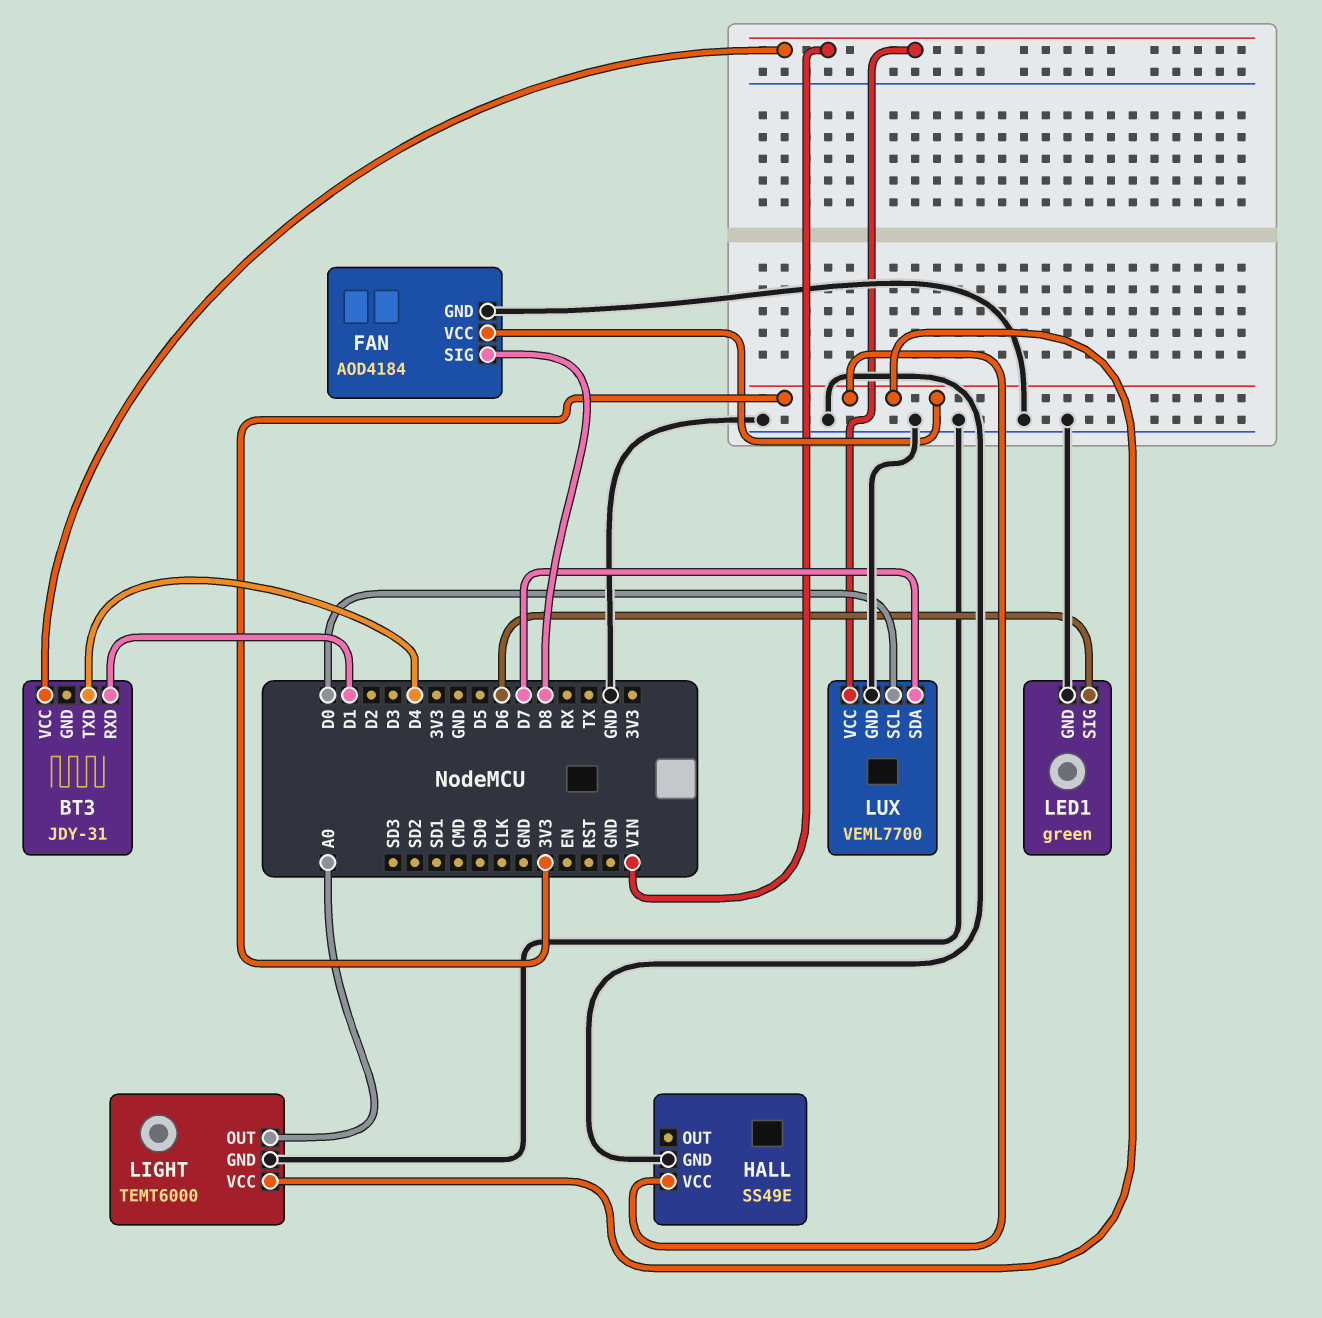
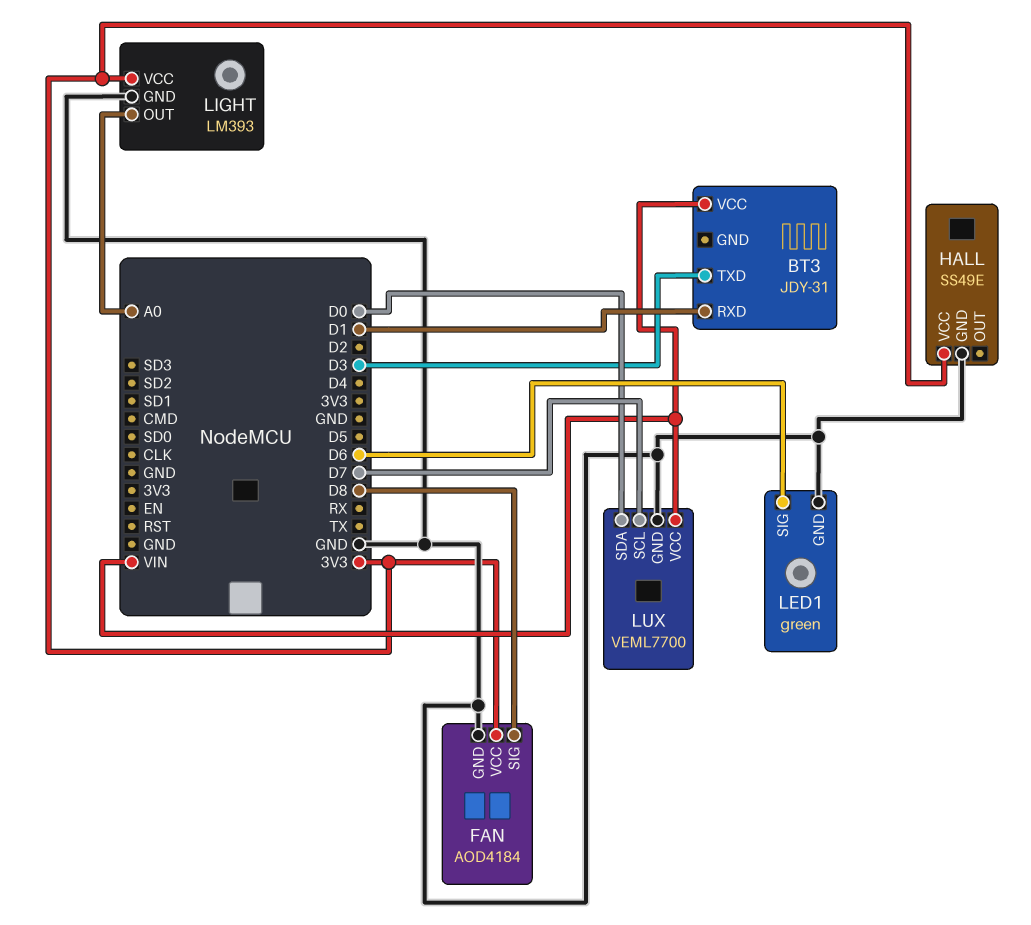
BT3 pin TXD: D4 -> D3
LIGHT: TEMT6000 -> LM393
LUX pin SCL: D0 -> D7
LUX pin SDA: D7 -> D0

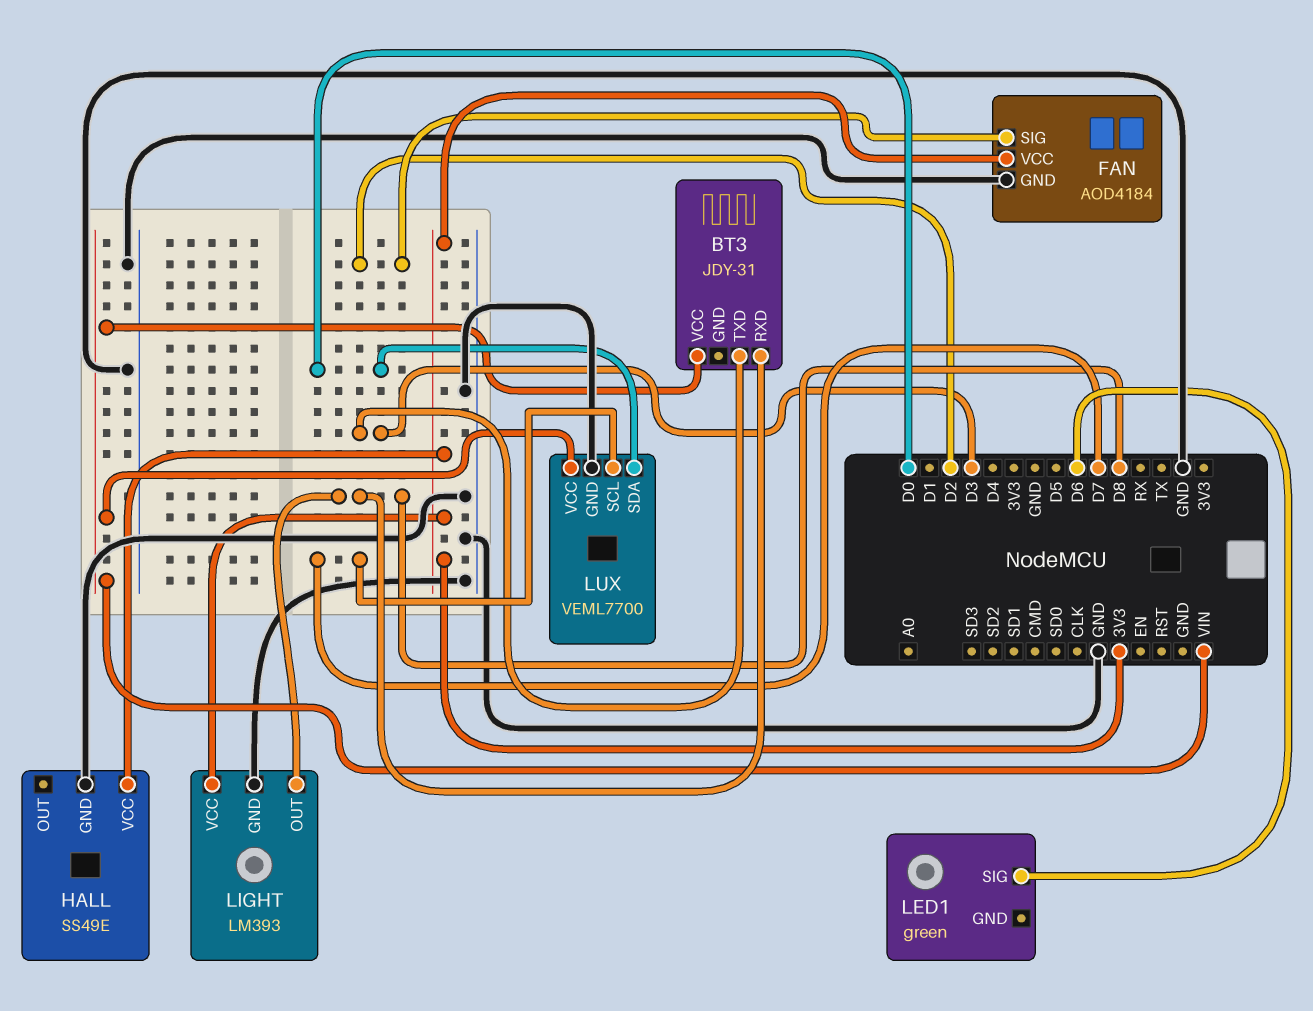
BT3 pin RXD: D1 -> D8
FAN pin SIG: D8 -> D2
LED1 pin GND: GND -> none
LIGHT pin OUT: A0 -> D8

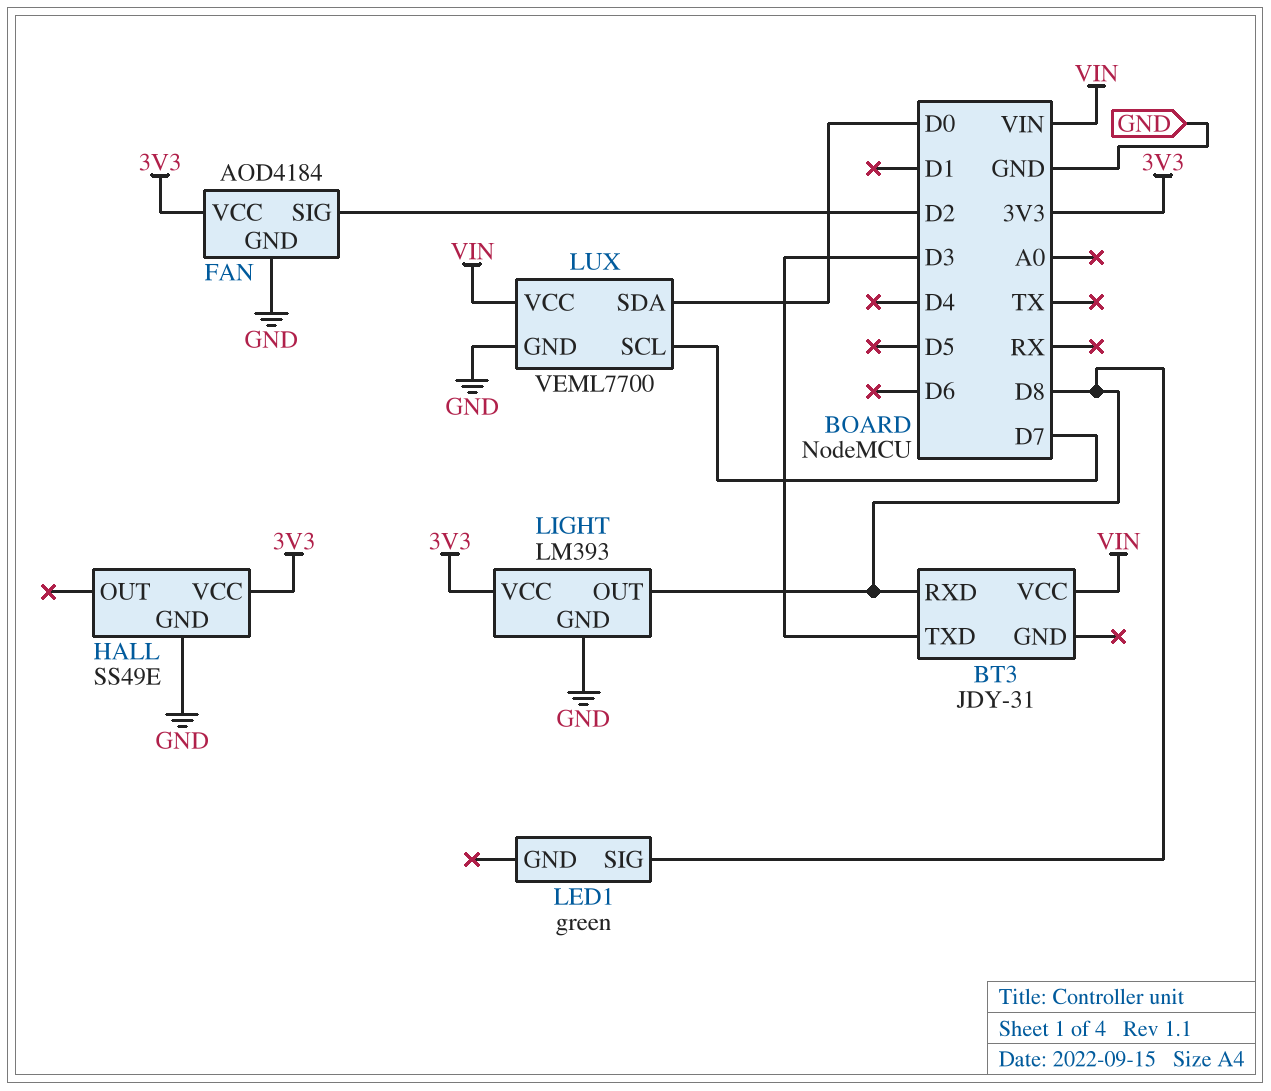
LED1 pin SIG: D6 -> D8

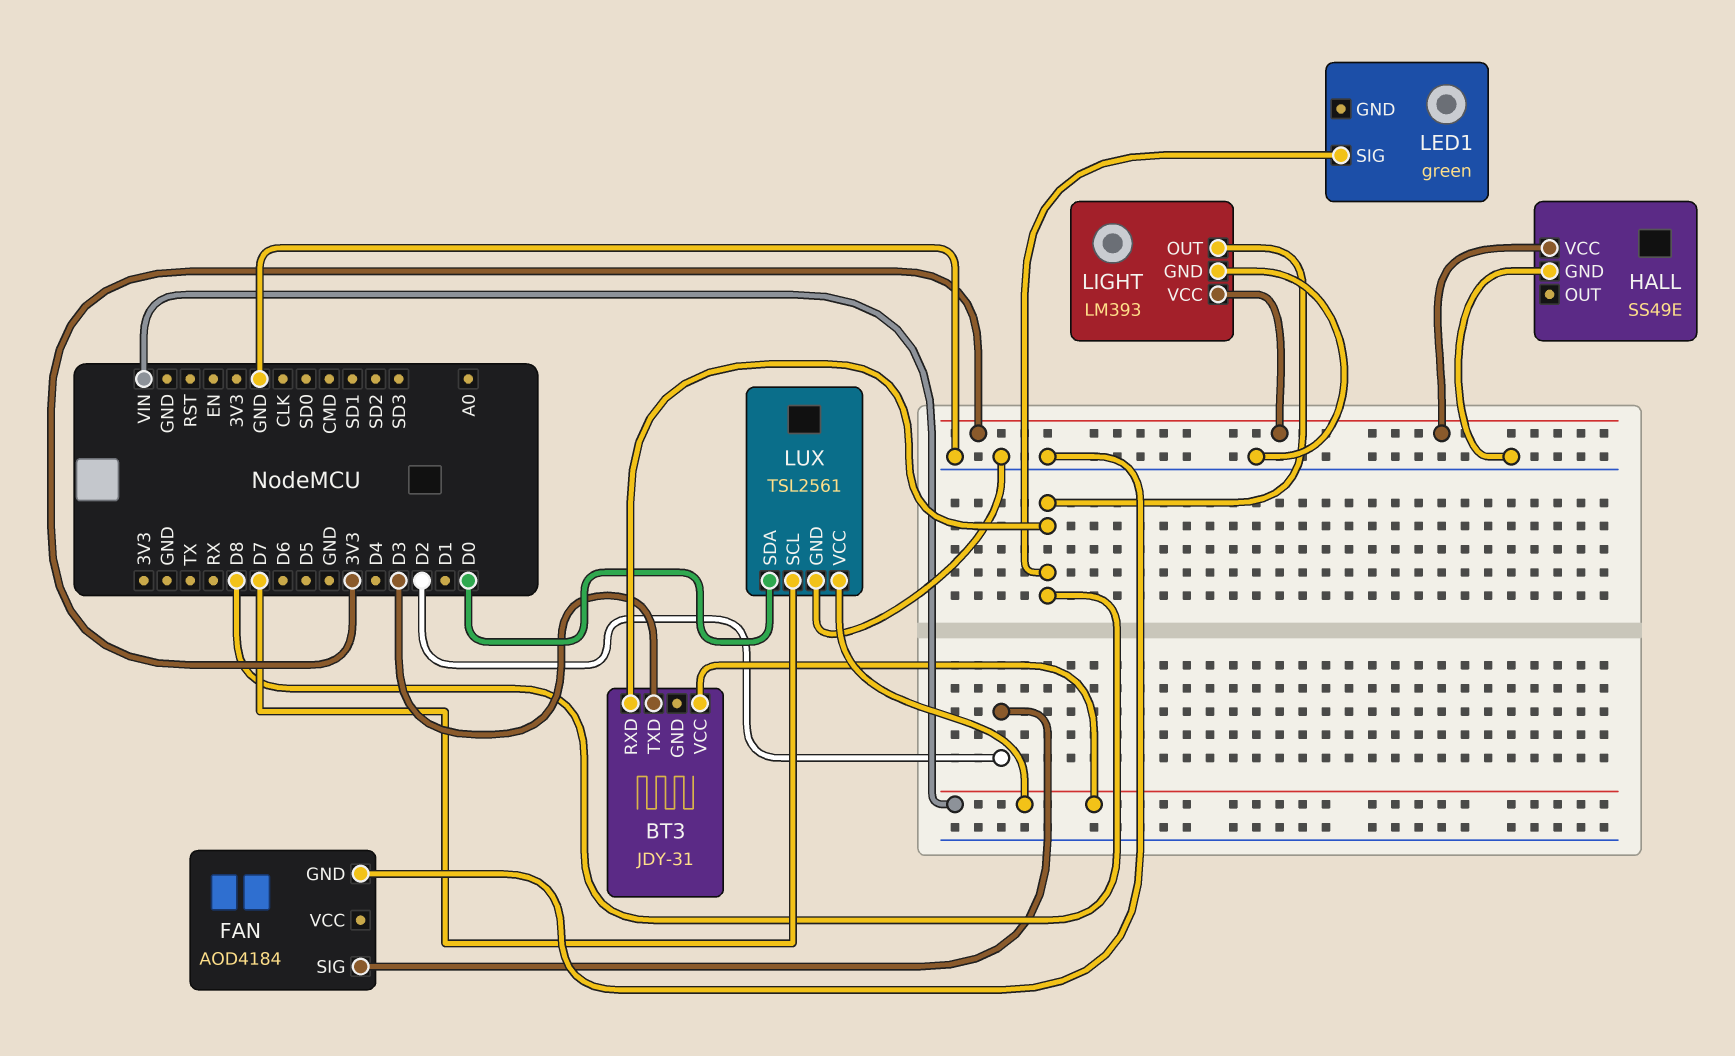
FAN pin VCC: 3V3 -> none
LUX: VEML7700 -> TSL2561

